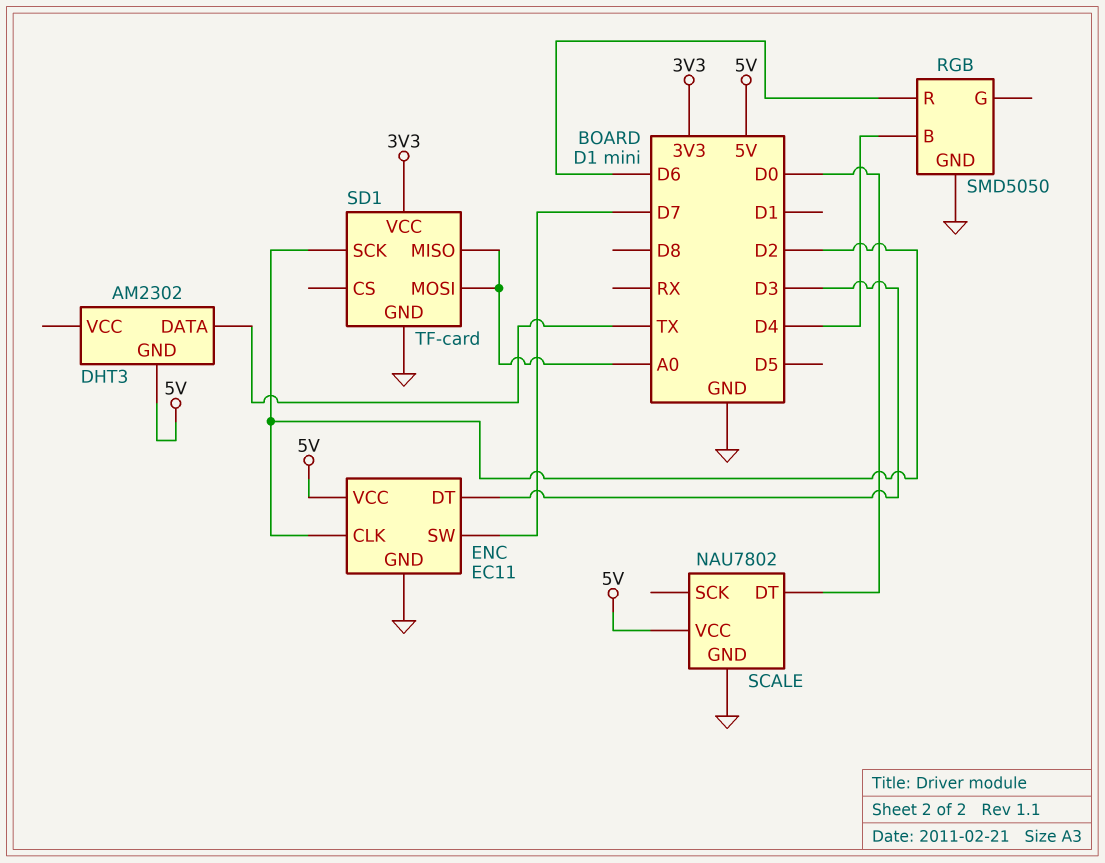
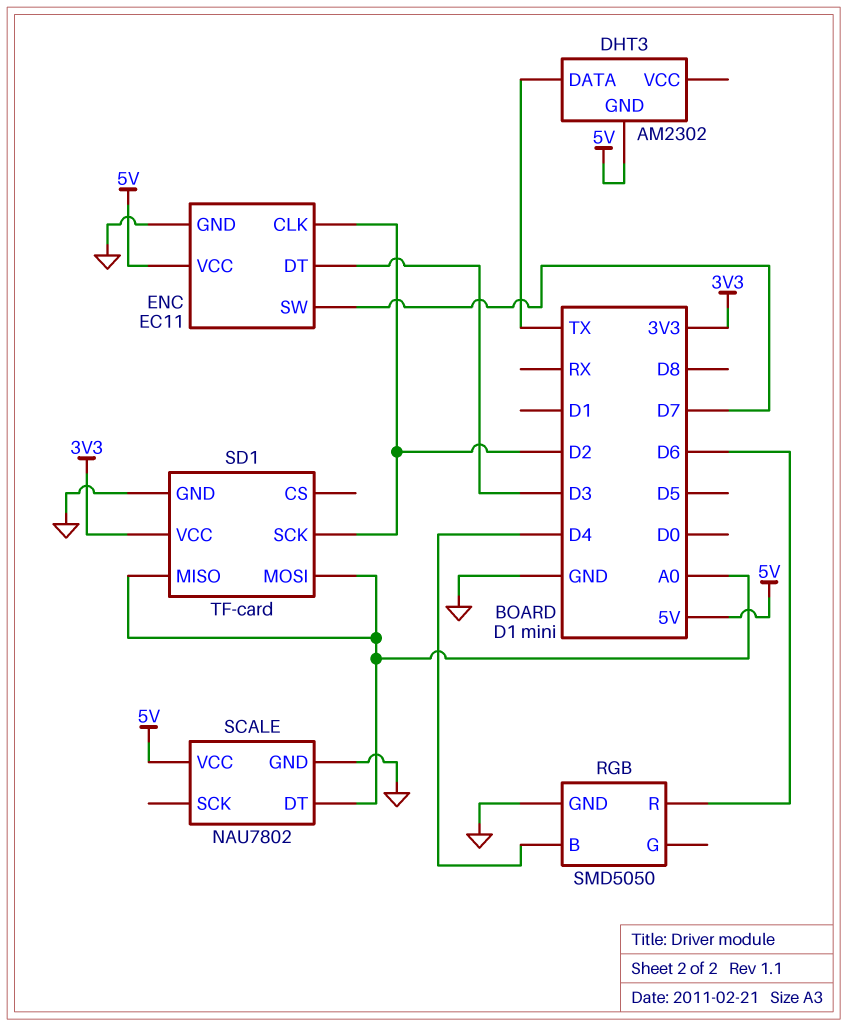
SCALE pin DT: D0 -> A0

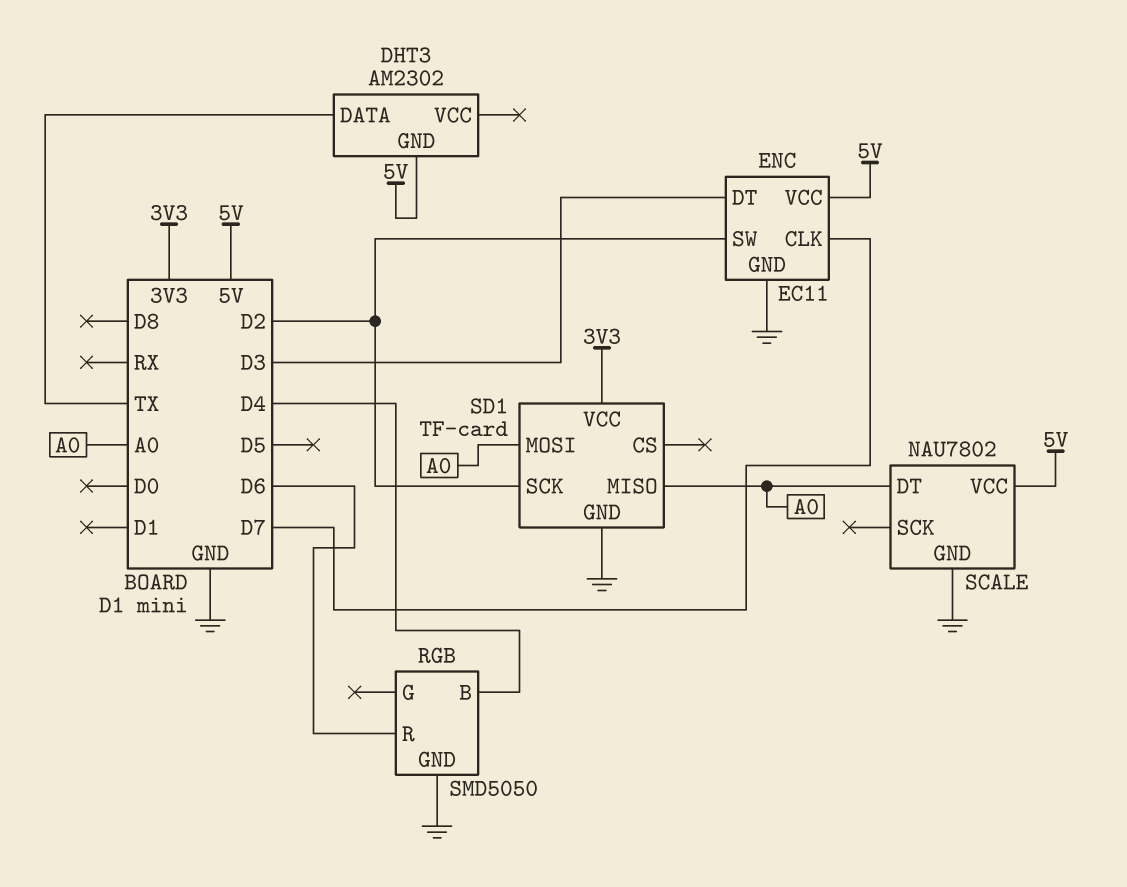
ENC pin CLK: D2 -> D7
ENC pin SW: D7 -> D2

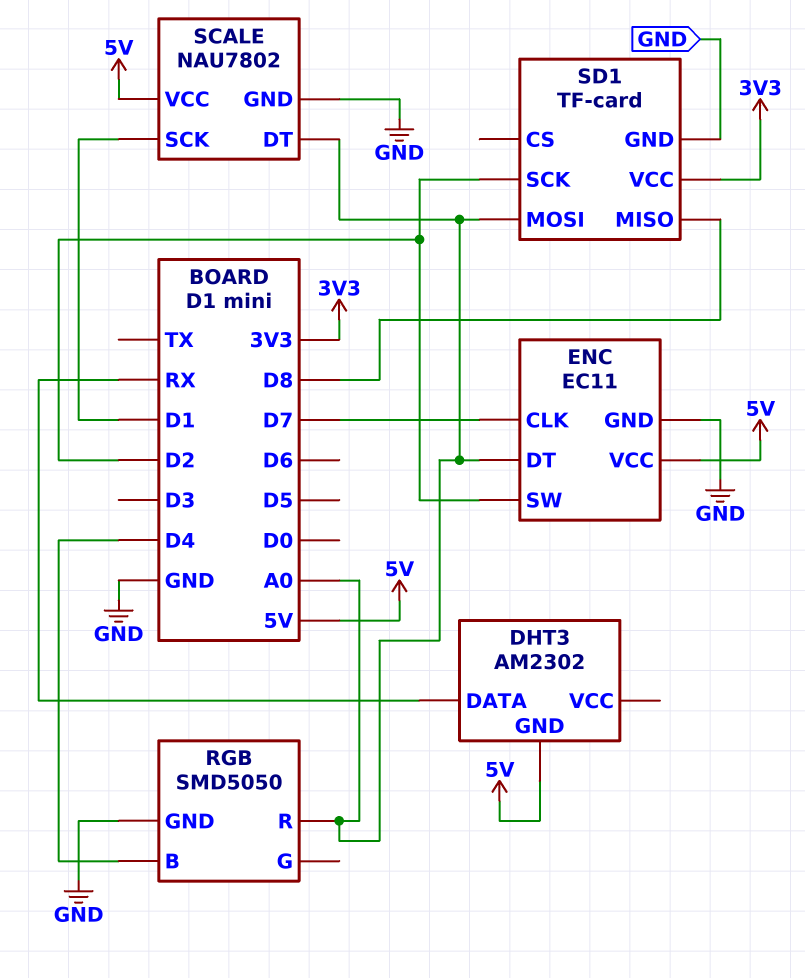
DHT3 pin DATA: TX -> RX
ENC pin DT: D3 -> A0
RGB pin R: D6 -> A0
SCALE pin SCK: none -> D1
SD1 pin MISO: A0 -> D8

